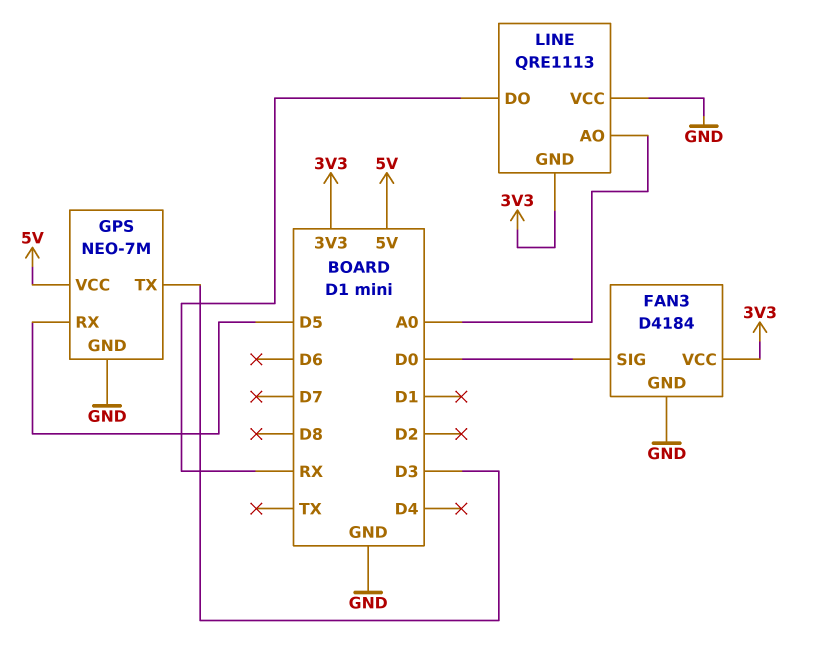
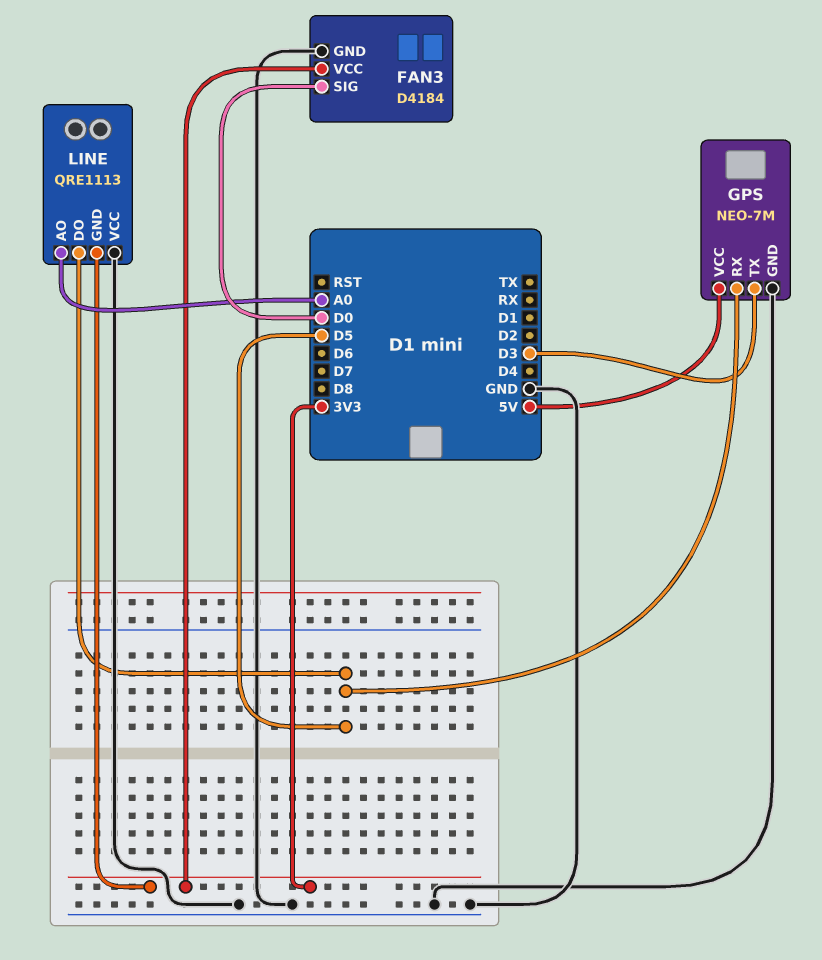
LINE pin DO: RX -> D5

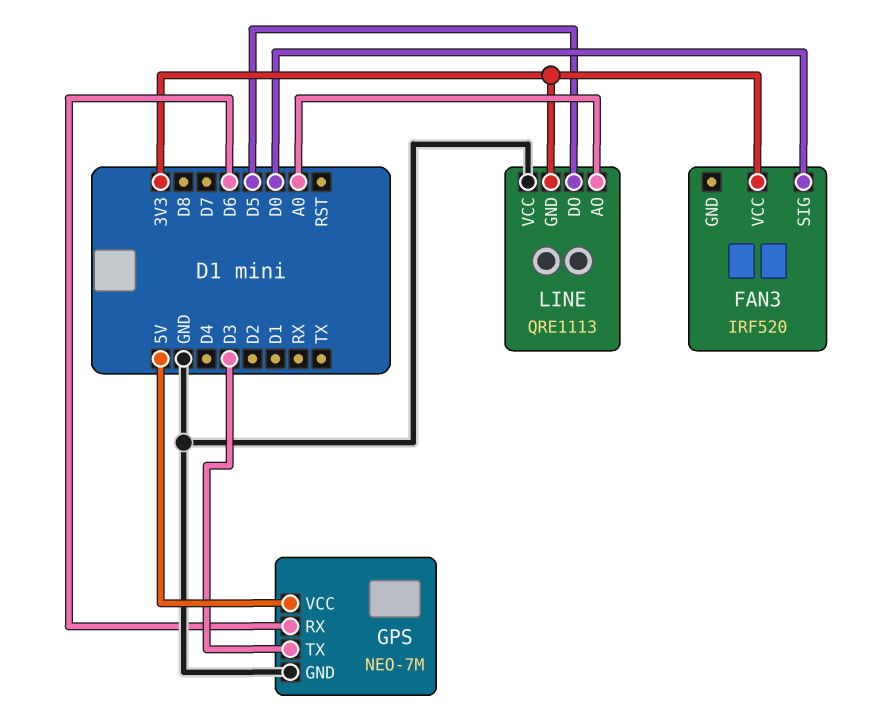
FAN3: D4184 -> IRF520
FAN3 pin GND: GND -> none
GPS pin RX: D5 -> D6

